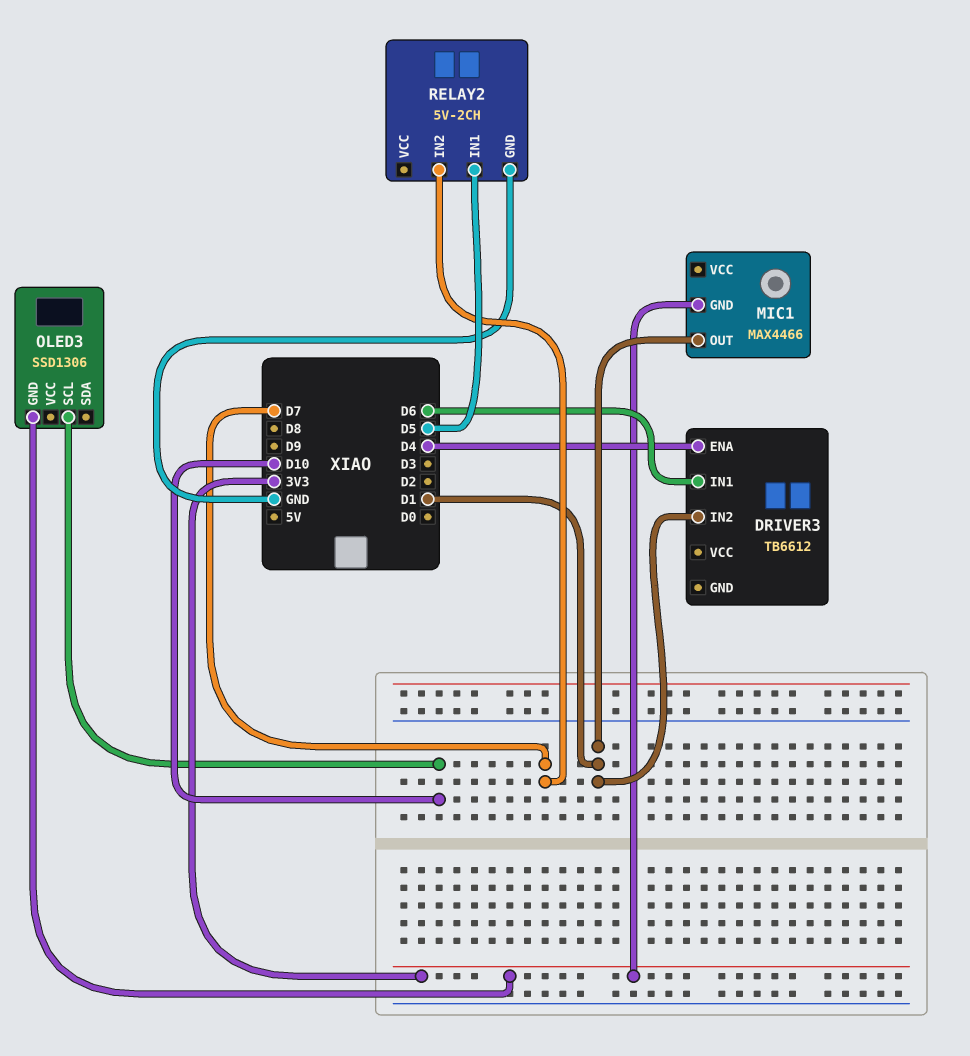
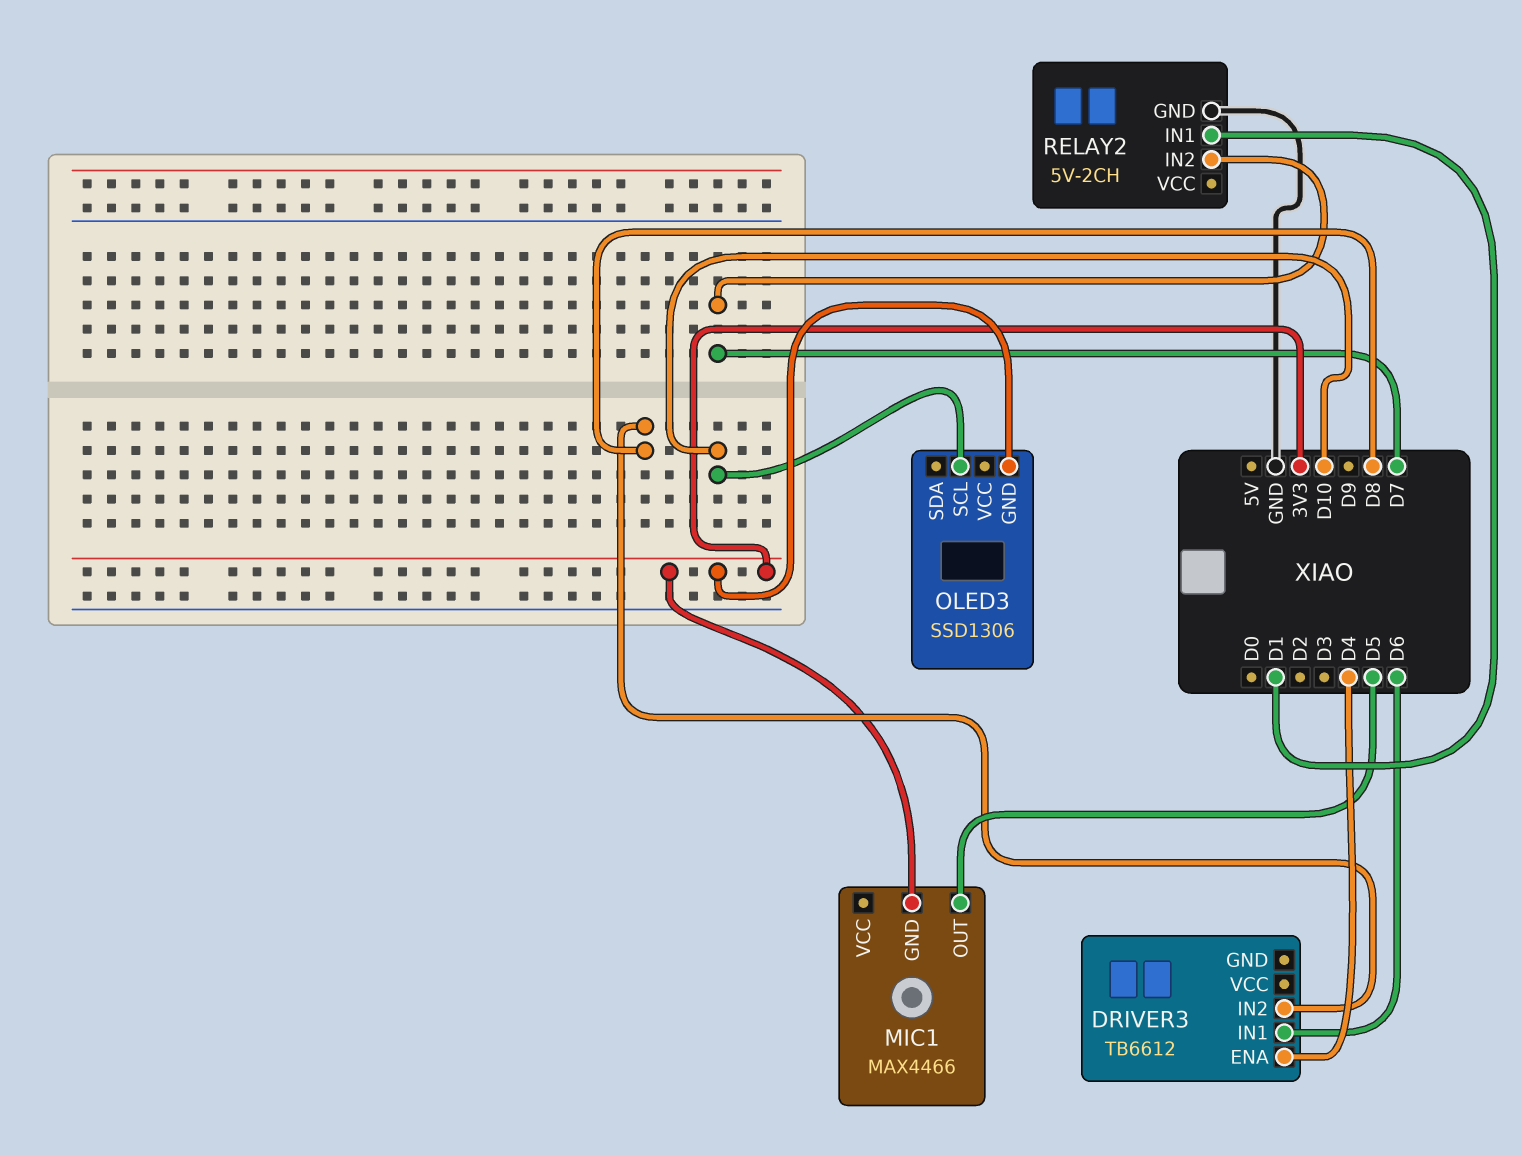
DRIVER3 pin IN2: D1 -> D8
MIC1 pin OUT: D1 -> D5
RELAY2 pin IN1: D5 -> D1

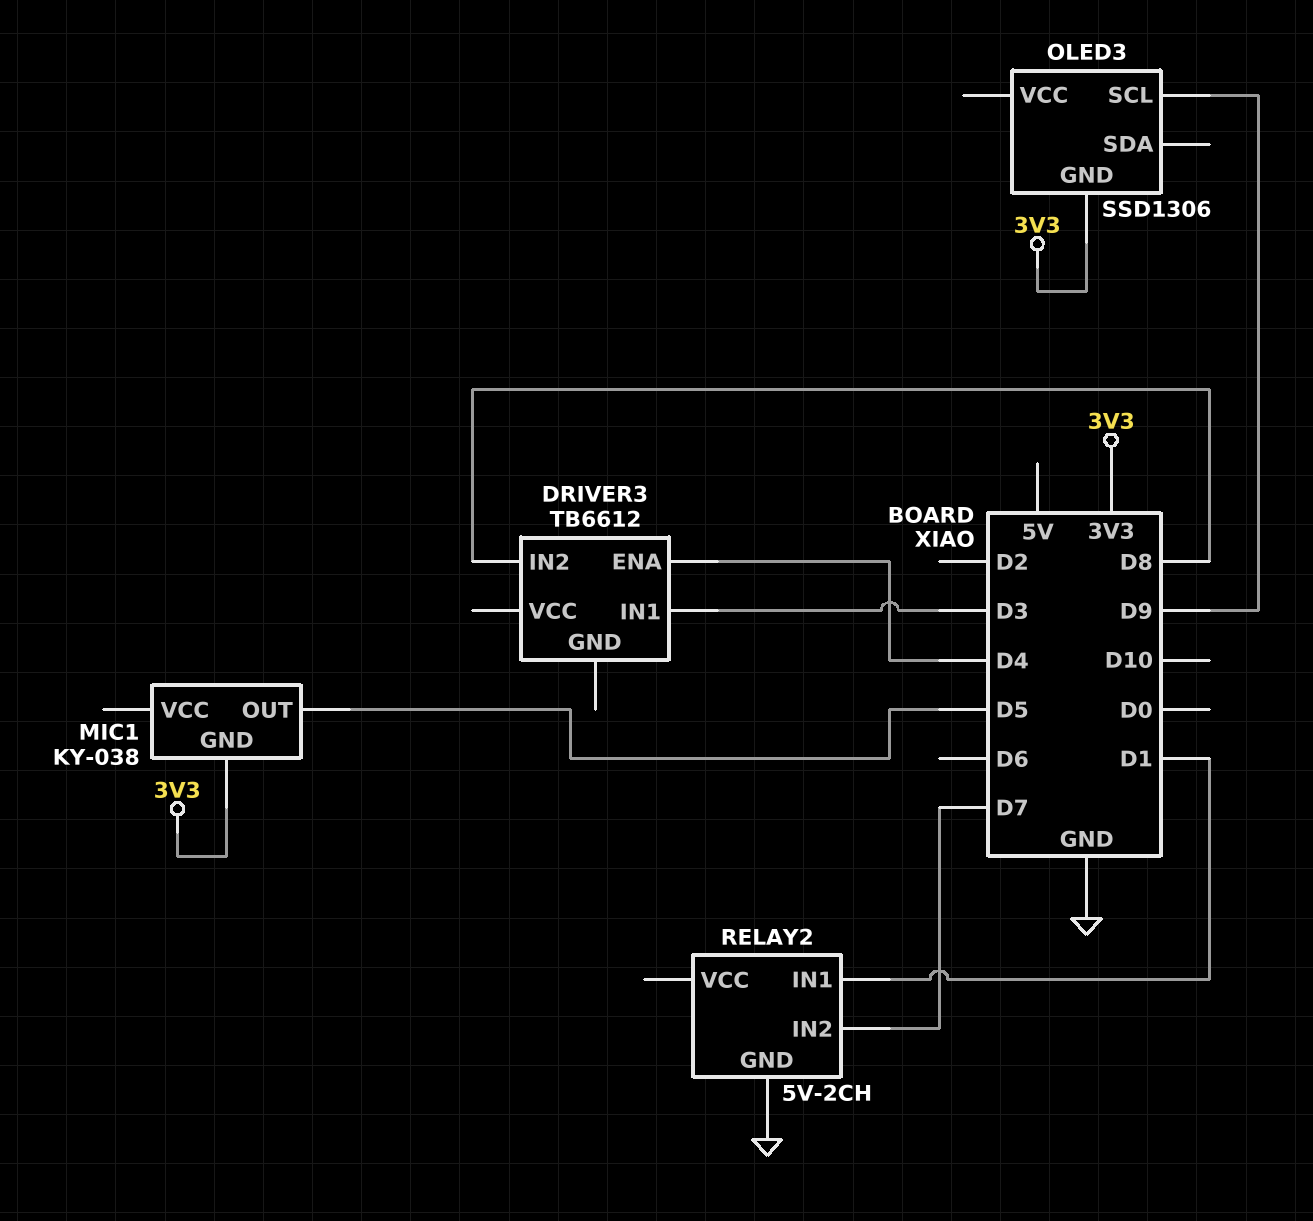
DRIVER3 pin IN1: D6 -> D3
MIC1: MAX4466 -> KY-038
OLED3 pin SCL: D10 -> D9

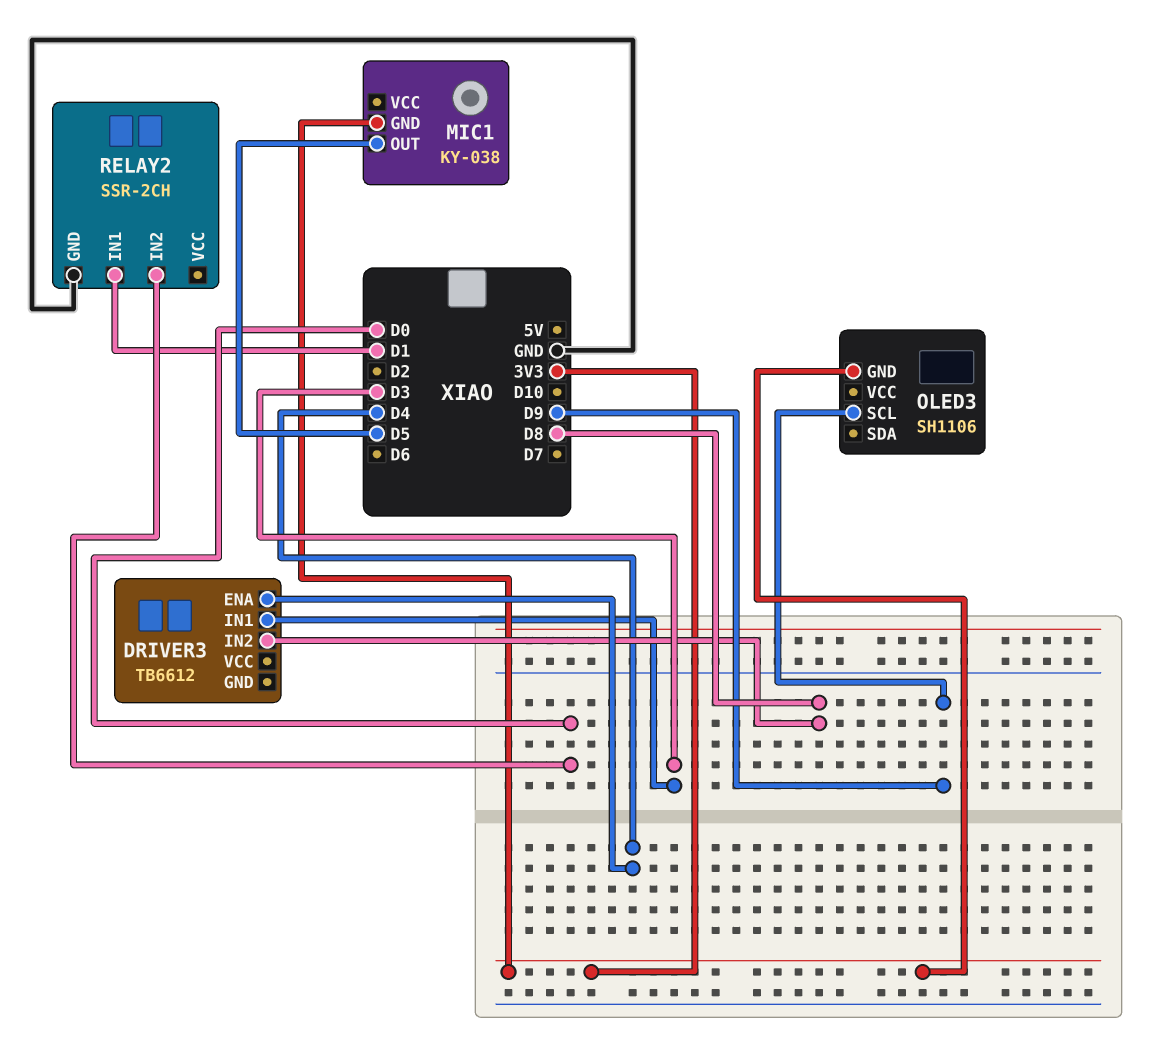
OLED3: SSD1306 -> SH1106
RELAY2: 5V-2CH -> SSR-2CH
RELAY2 pin IN2: D7 -> D0

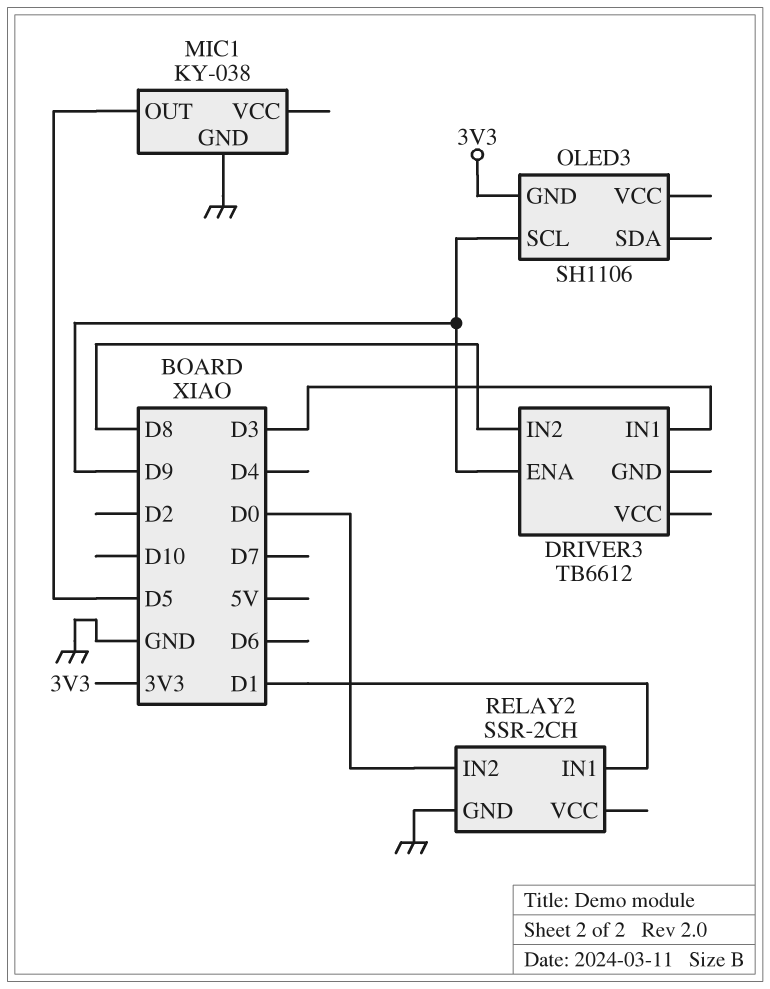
DRIVER3 pin ENA: D4 -> D9
MIC1 pin GND: 3V3 -> GND

